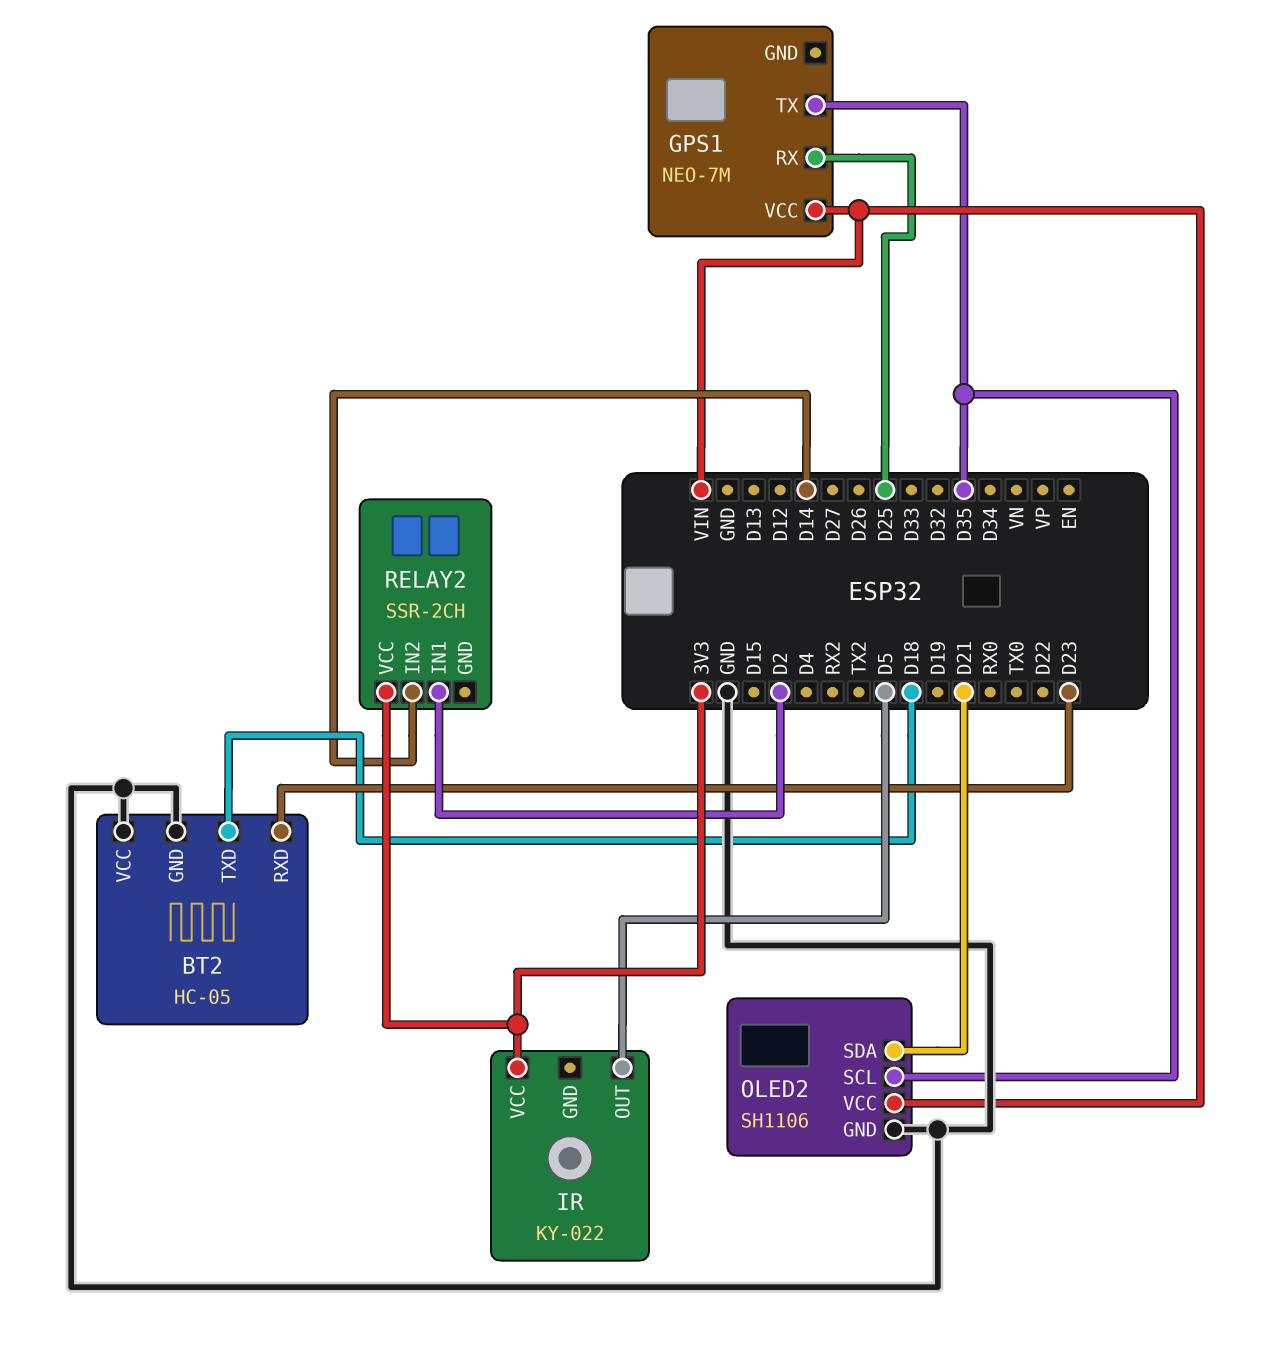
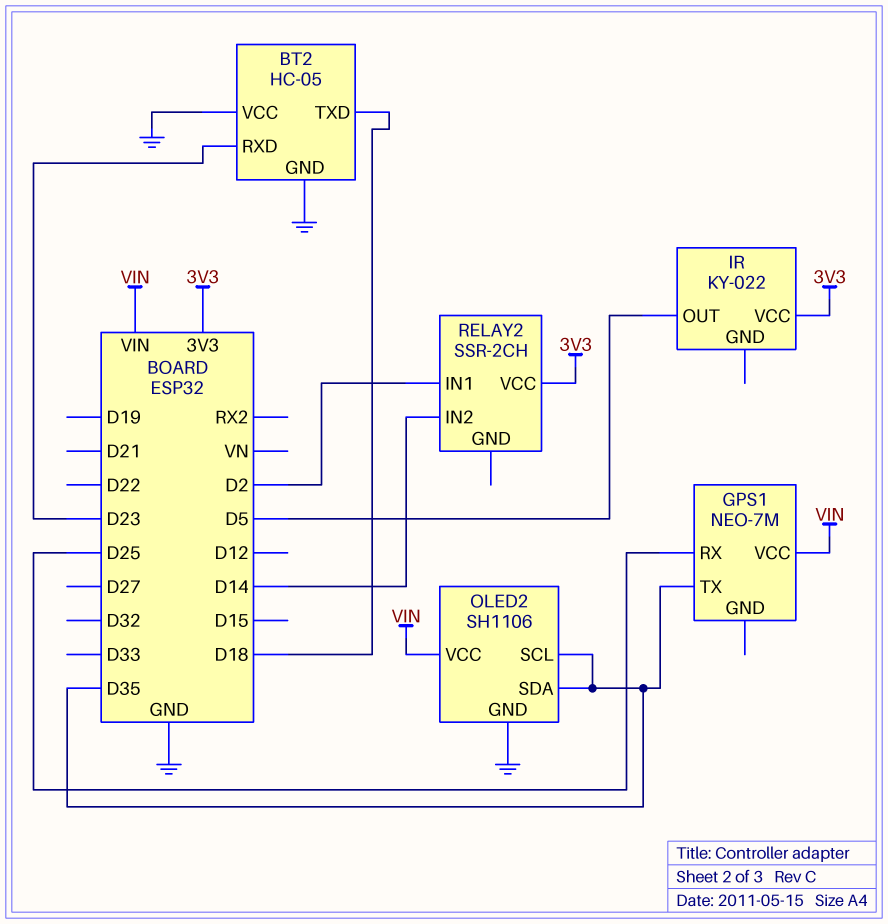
OLED2 pin SDA: D21 -> D35

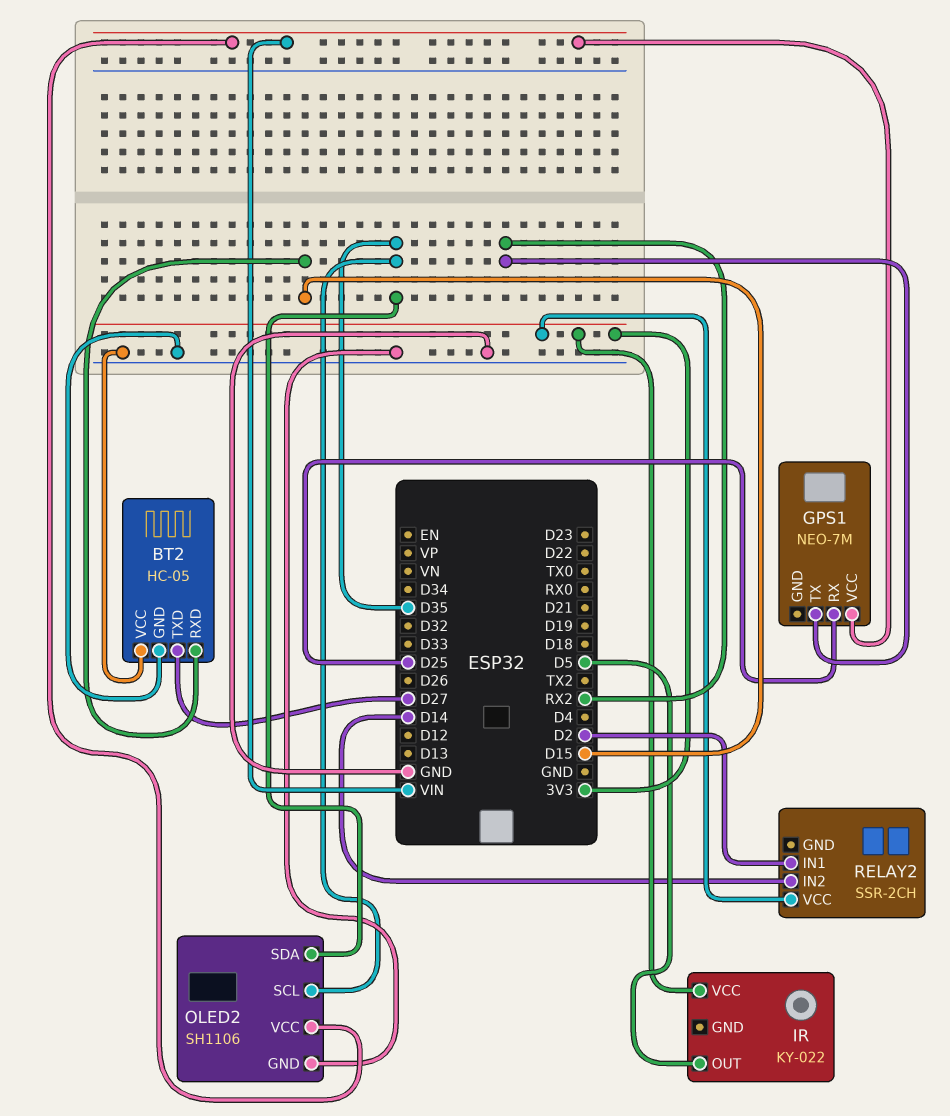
BT2 pin RXD: D23 -> D15
BT2 pin TXD: D18 -> D27
GPS1 pin TX: D35 -> RX2

